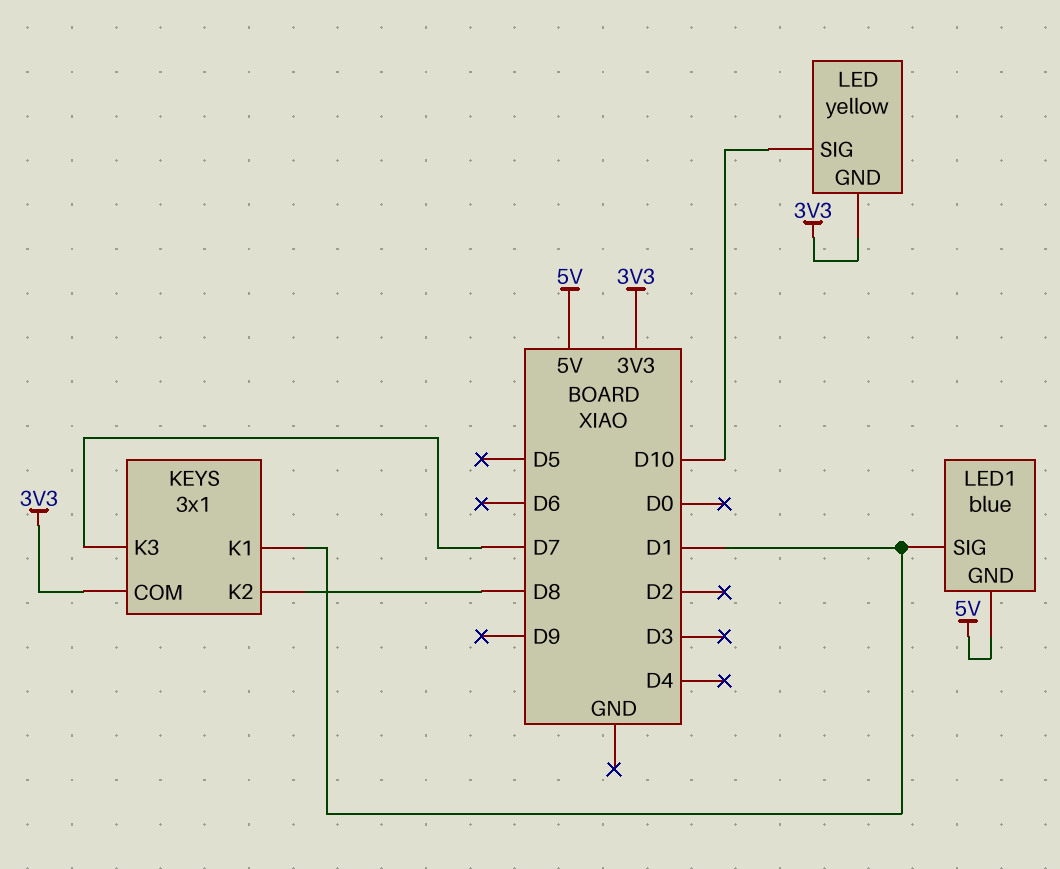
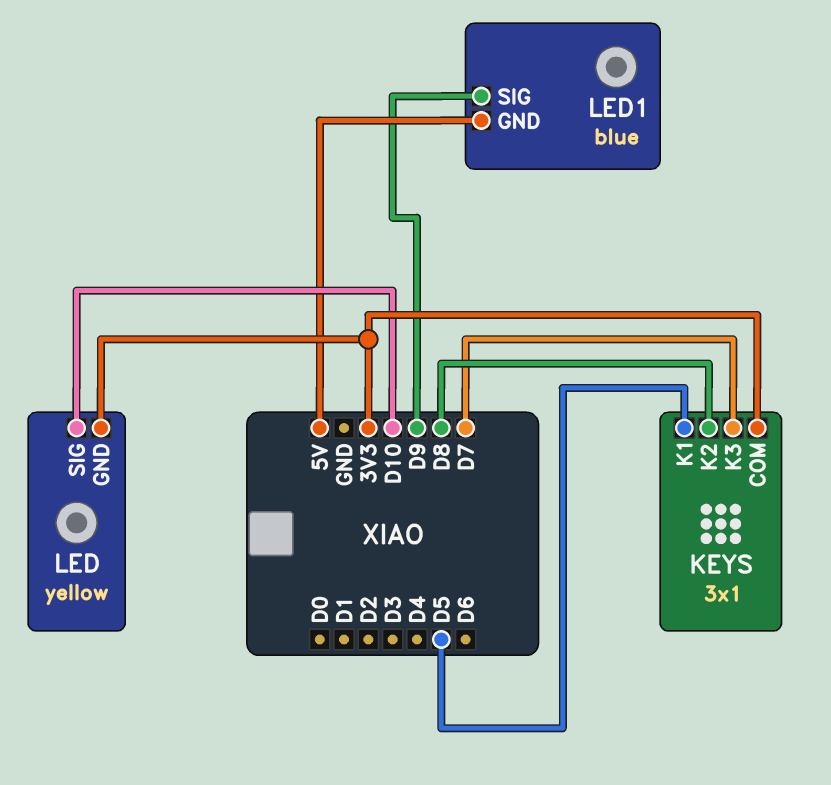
KEYS pin K1: D1 -> D5
LED1 pin SIG: D1 -> D9

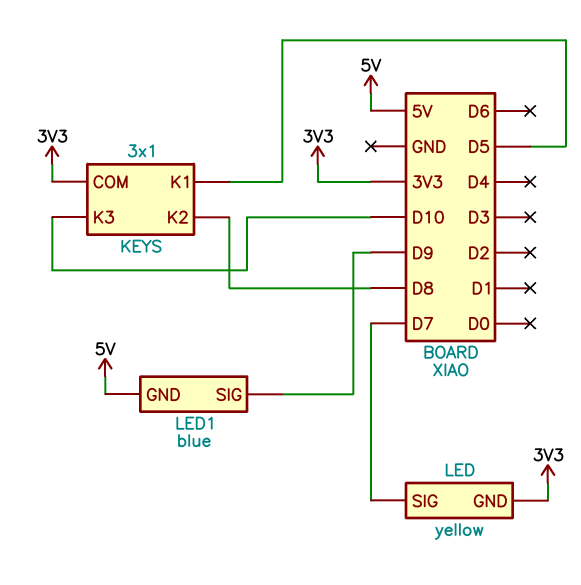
KEYS pin K3: D7 -> D10
LED pin SIG: D10 -> D7

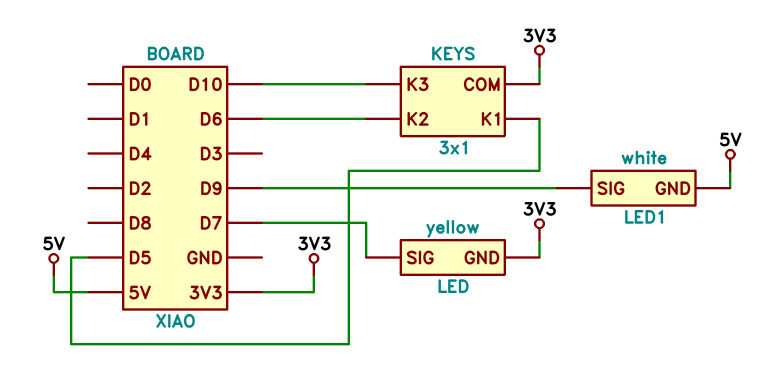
KEYS pin K2: D8 -> D6
LED1: blue -> white

